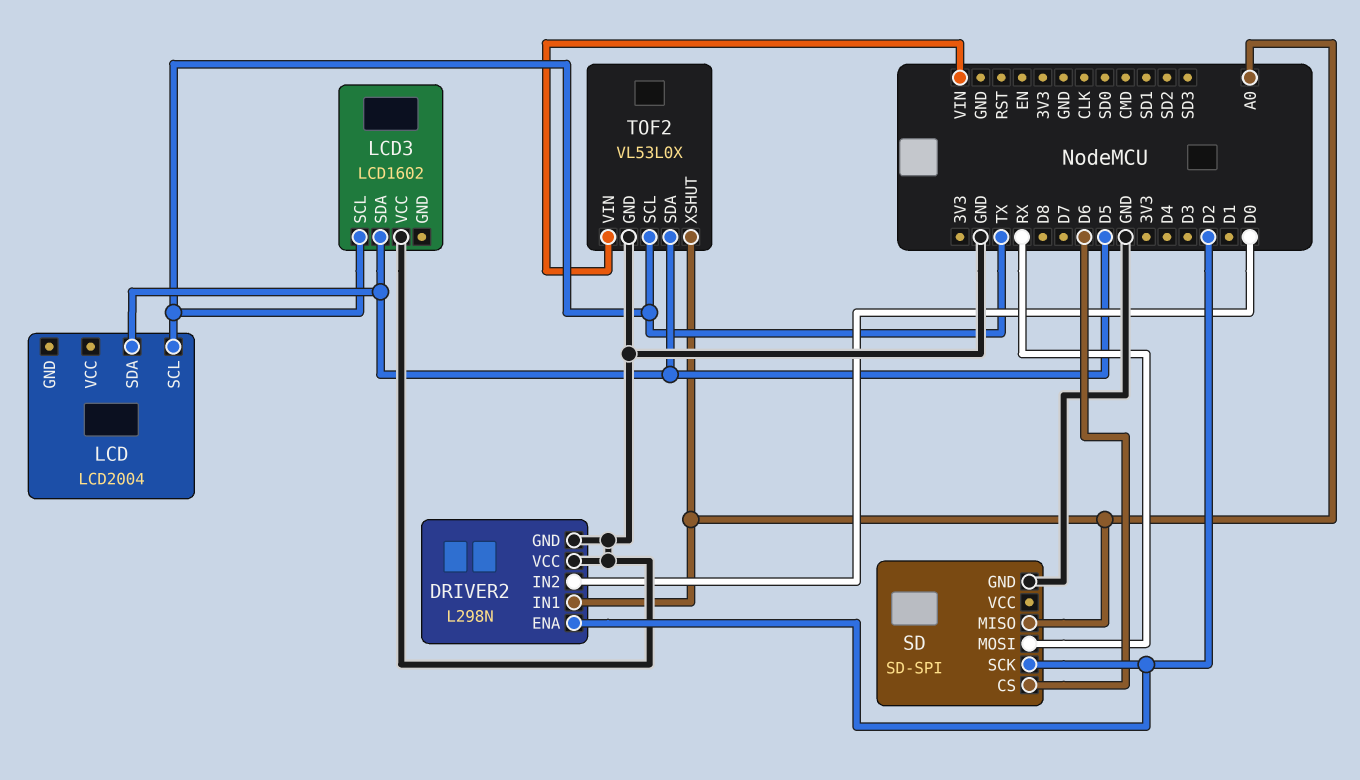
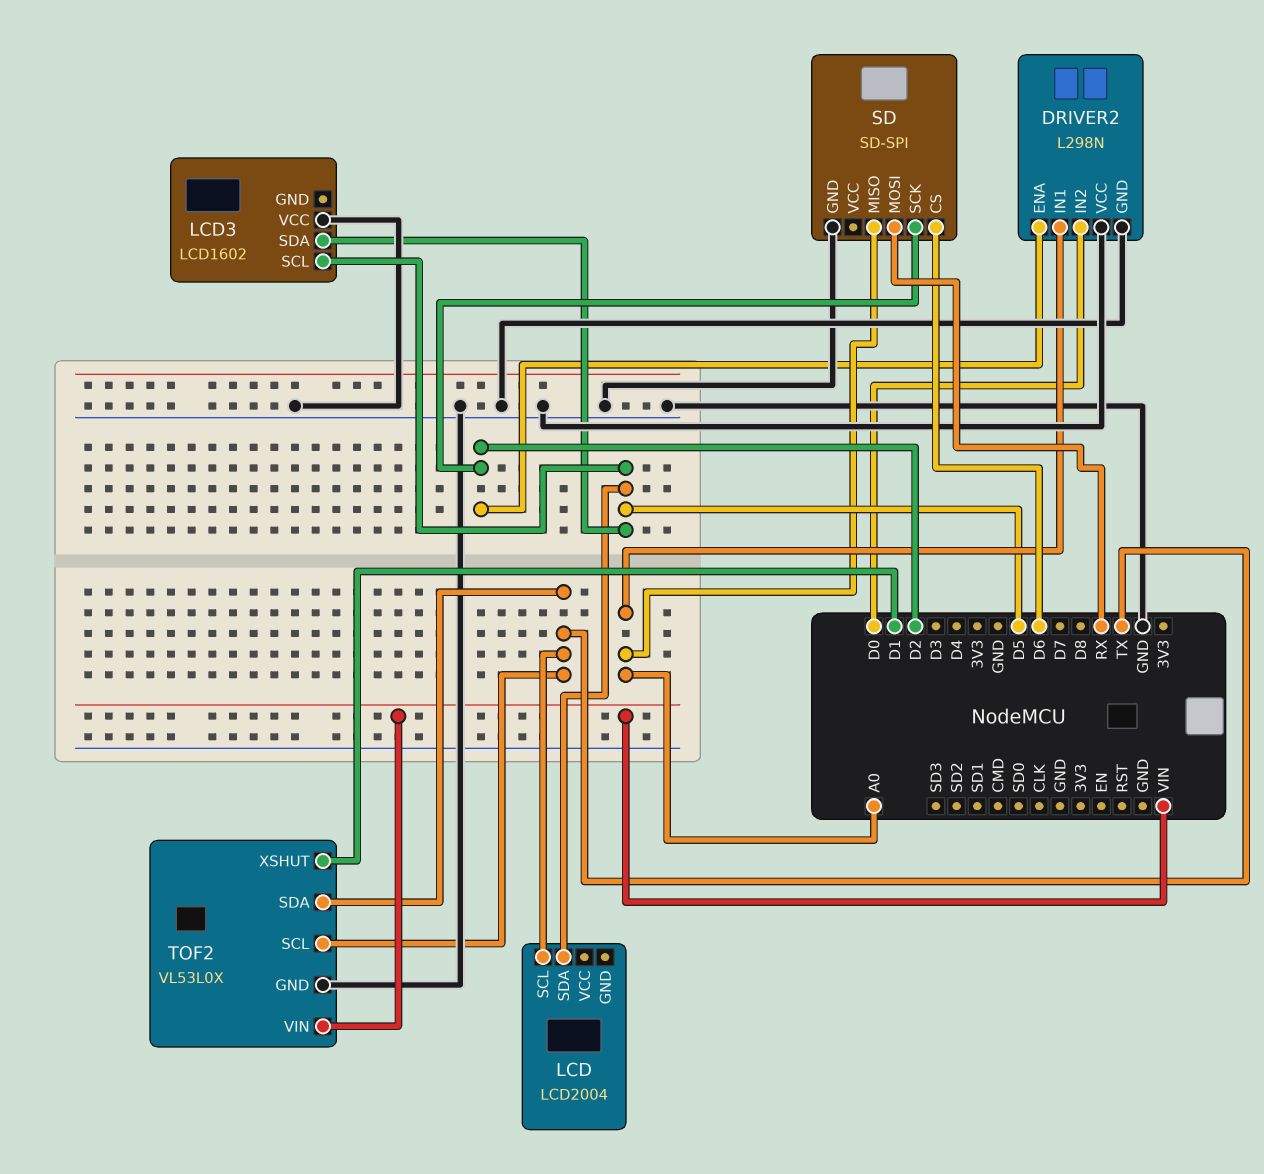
LCD3 pin SCL: TX -> D5
TOF2 pin SDA: D5 -> TX
TOF2 pin XSHUT: A0 -> D1

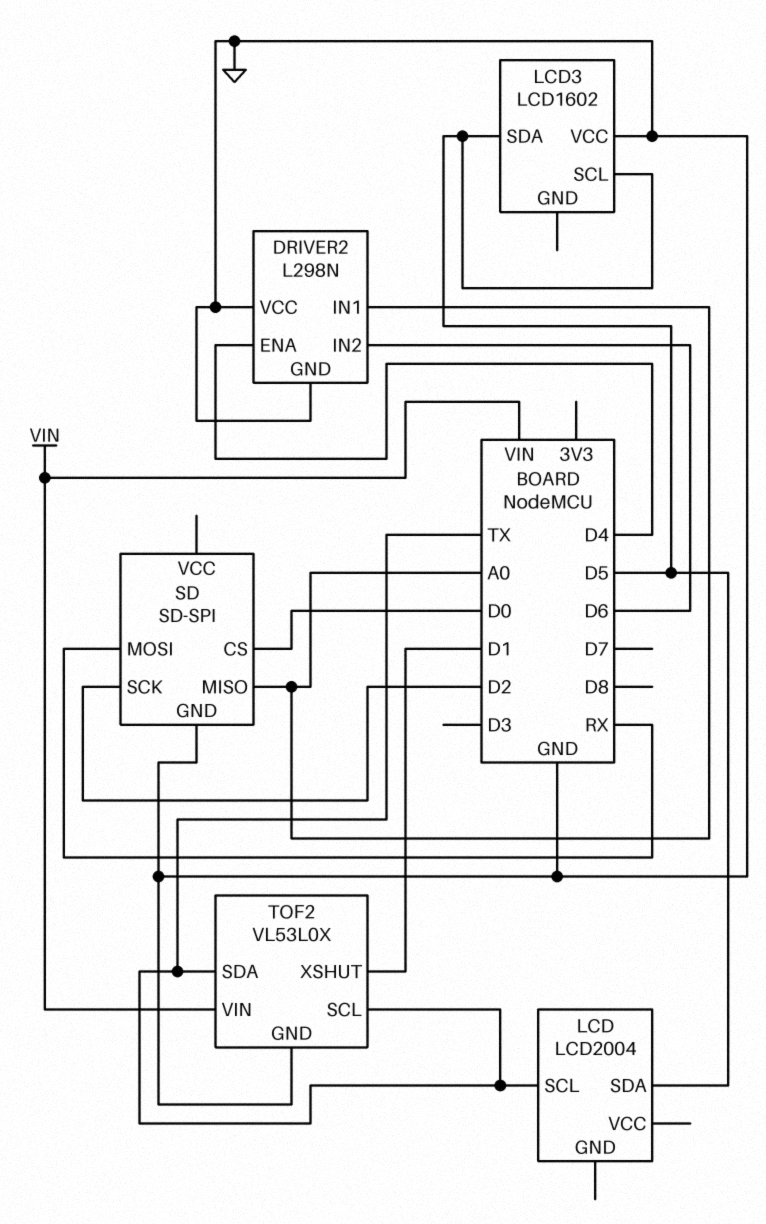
DRIVER2 pin ENA: D2 -> D4
DRIVER2 pin IN2: D0 -> D6
SD pin CS: D6 -> D0

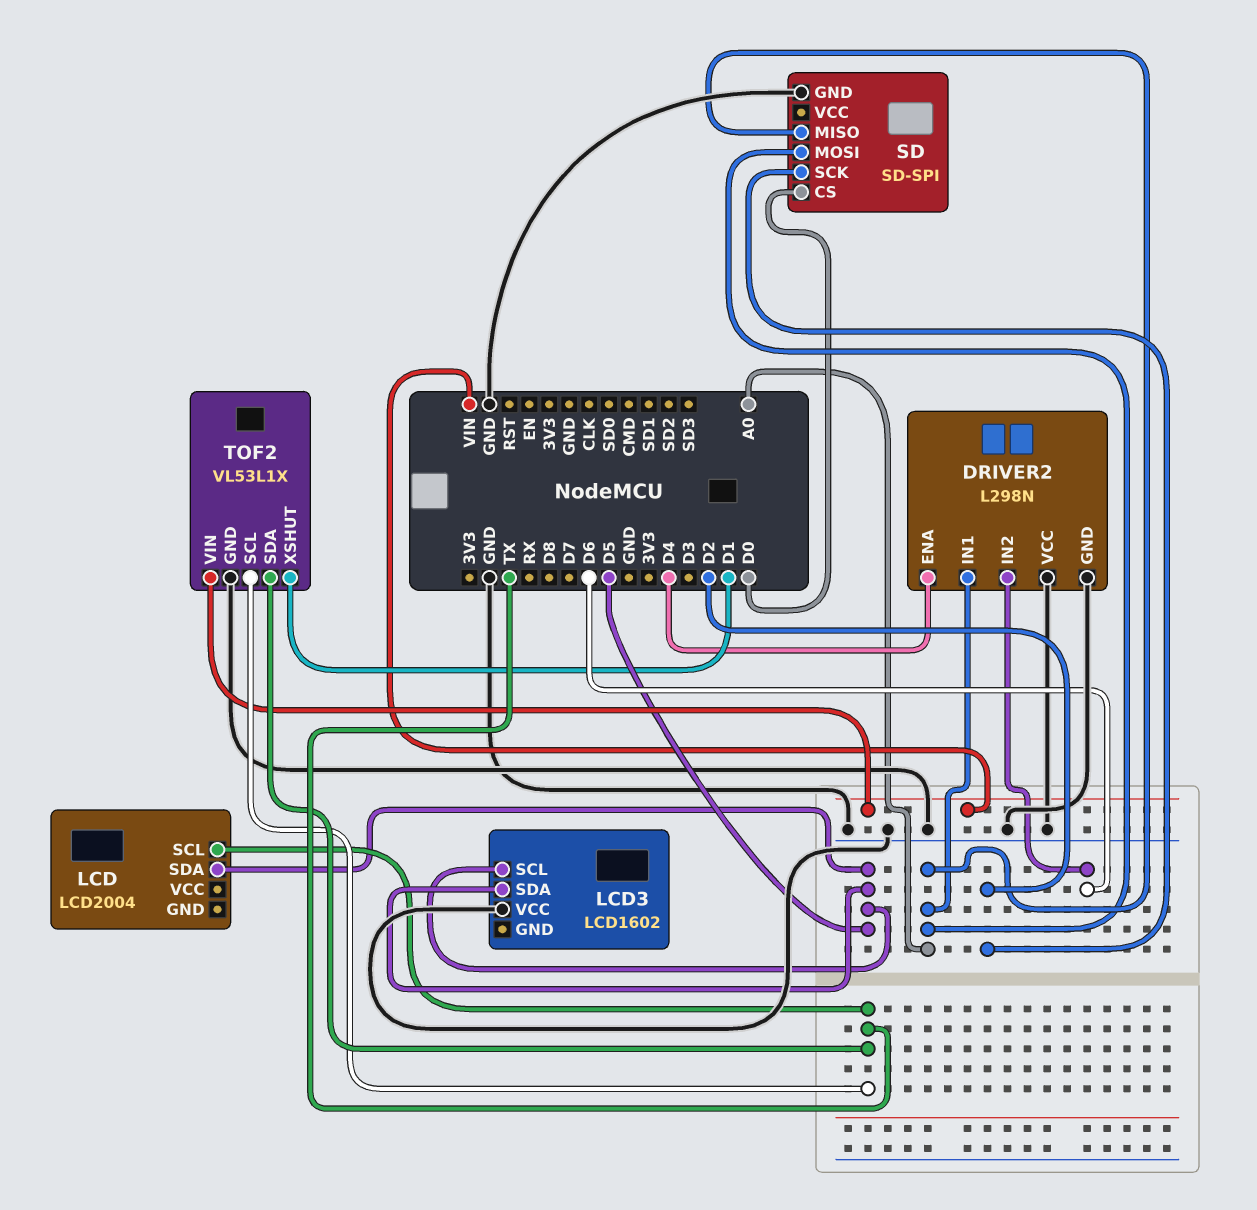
SD pin MOSI: RX -> A0
TOF2: VL53L0X -> VL53L1X

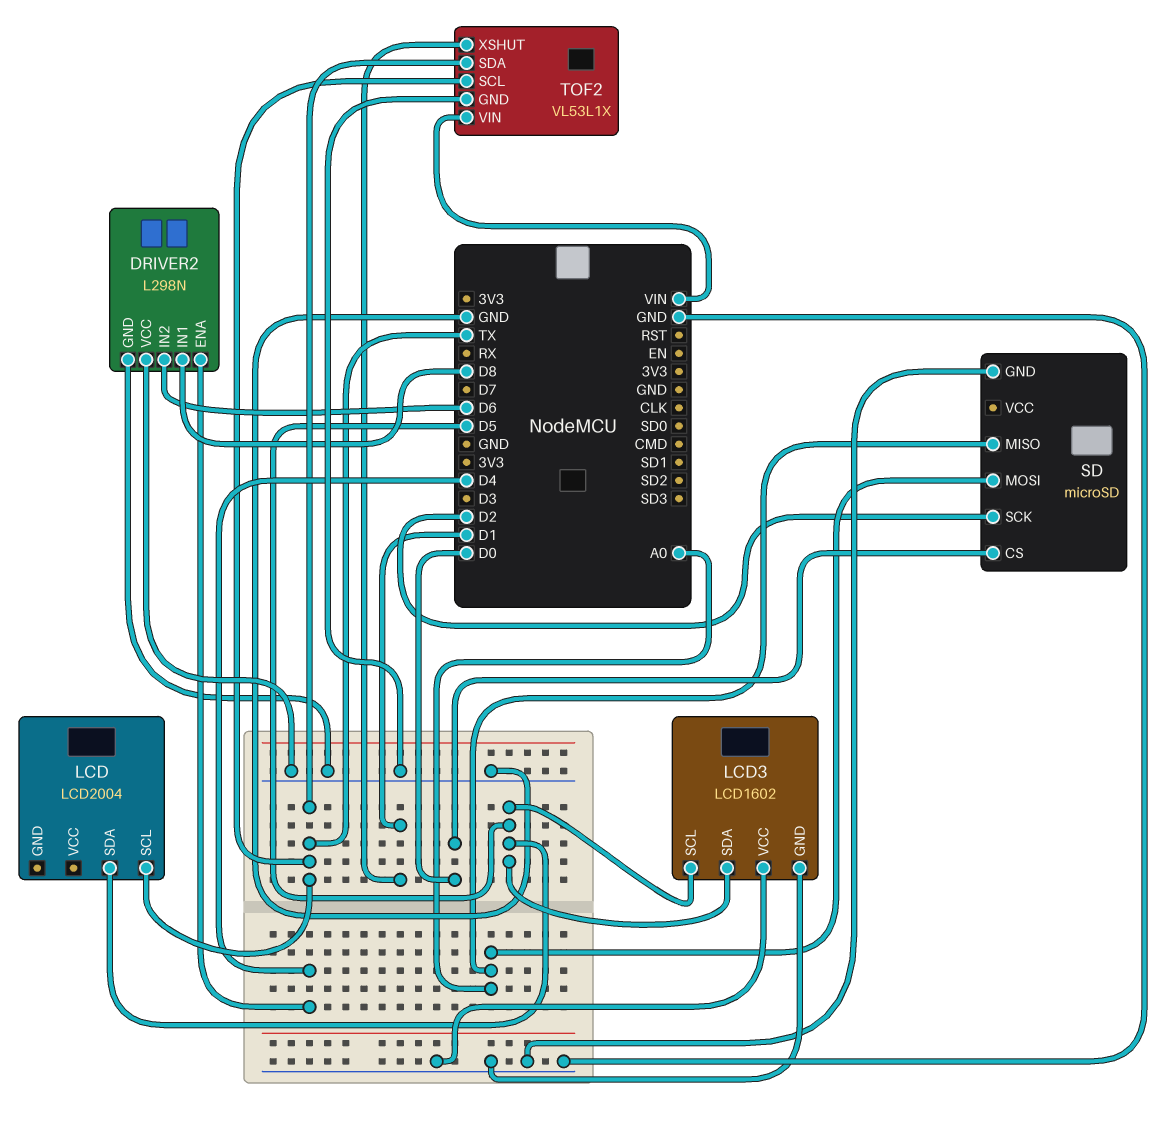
DRIVER2 pin IN1: A0 -> D8
LCD3 pin GND: none -> GND
SD: SD-SPI -> microSD

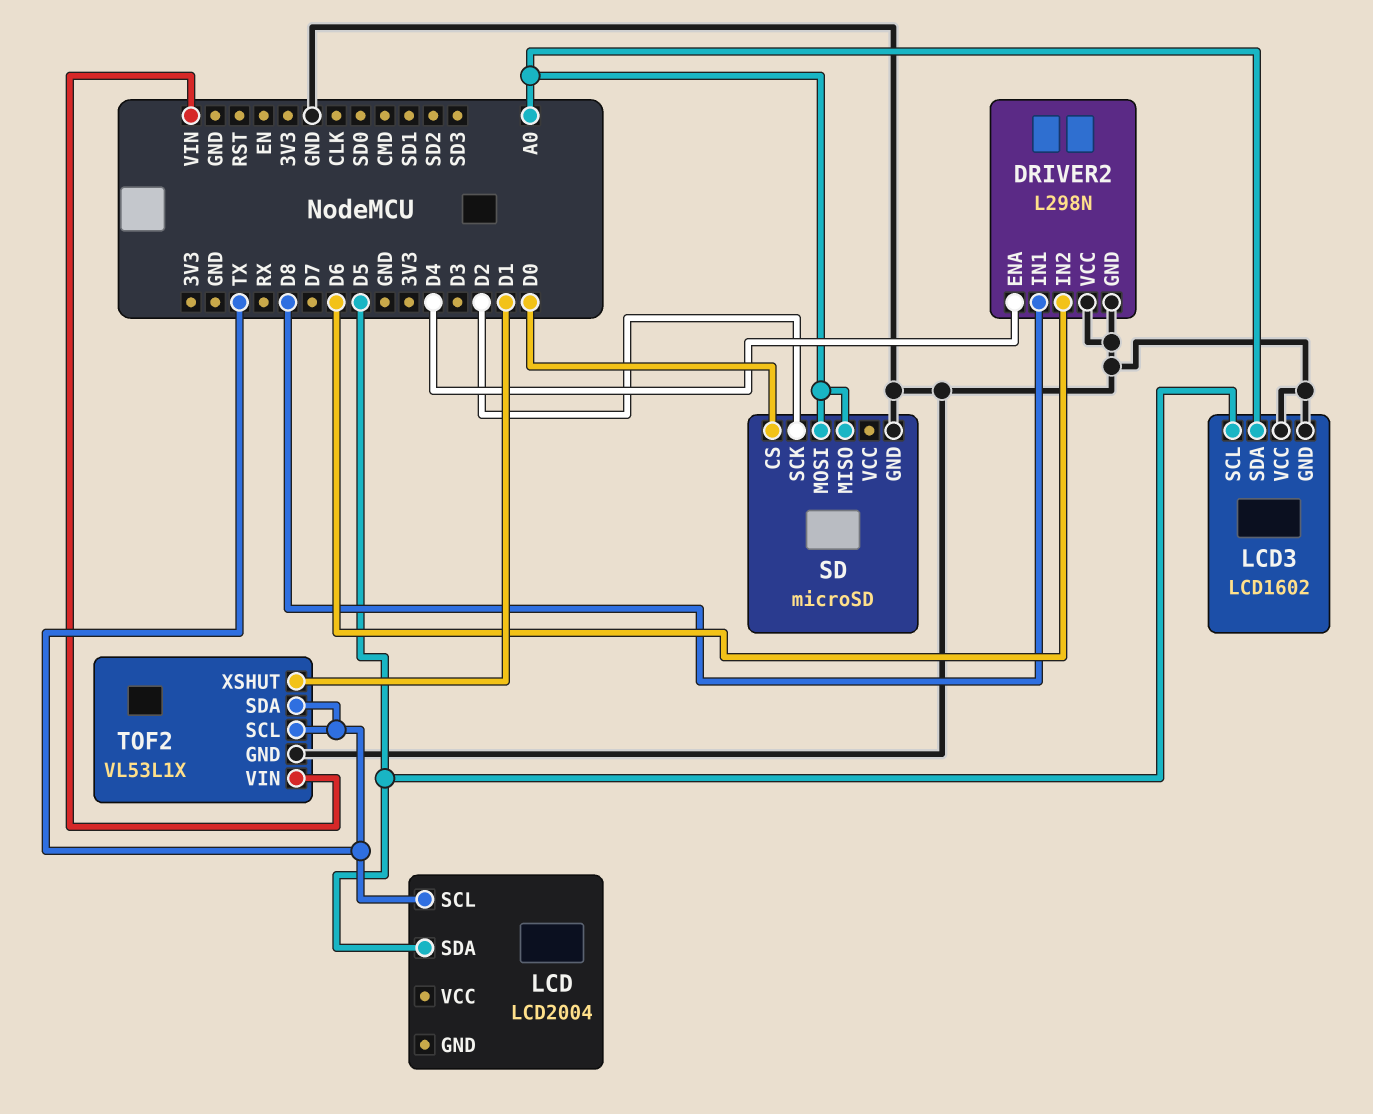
LCD3 pin SDA: D5 -> A0

